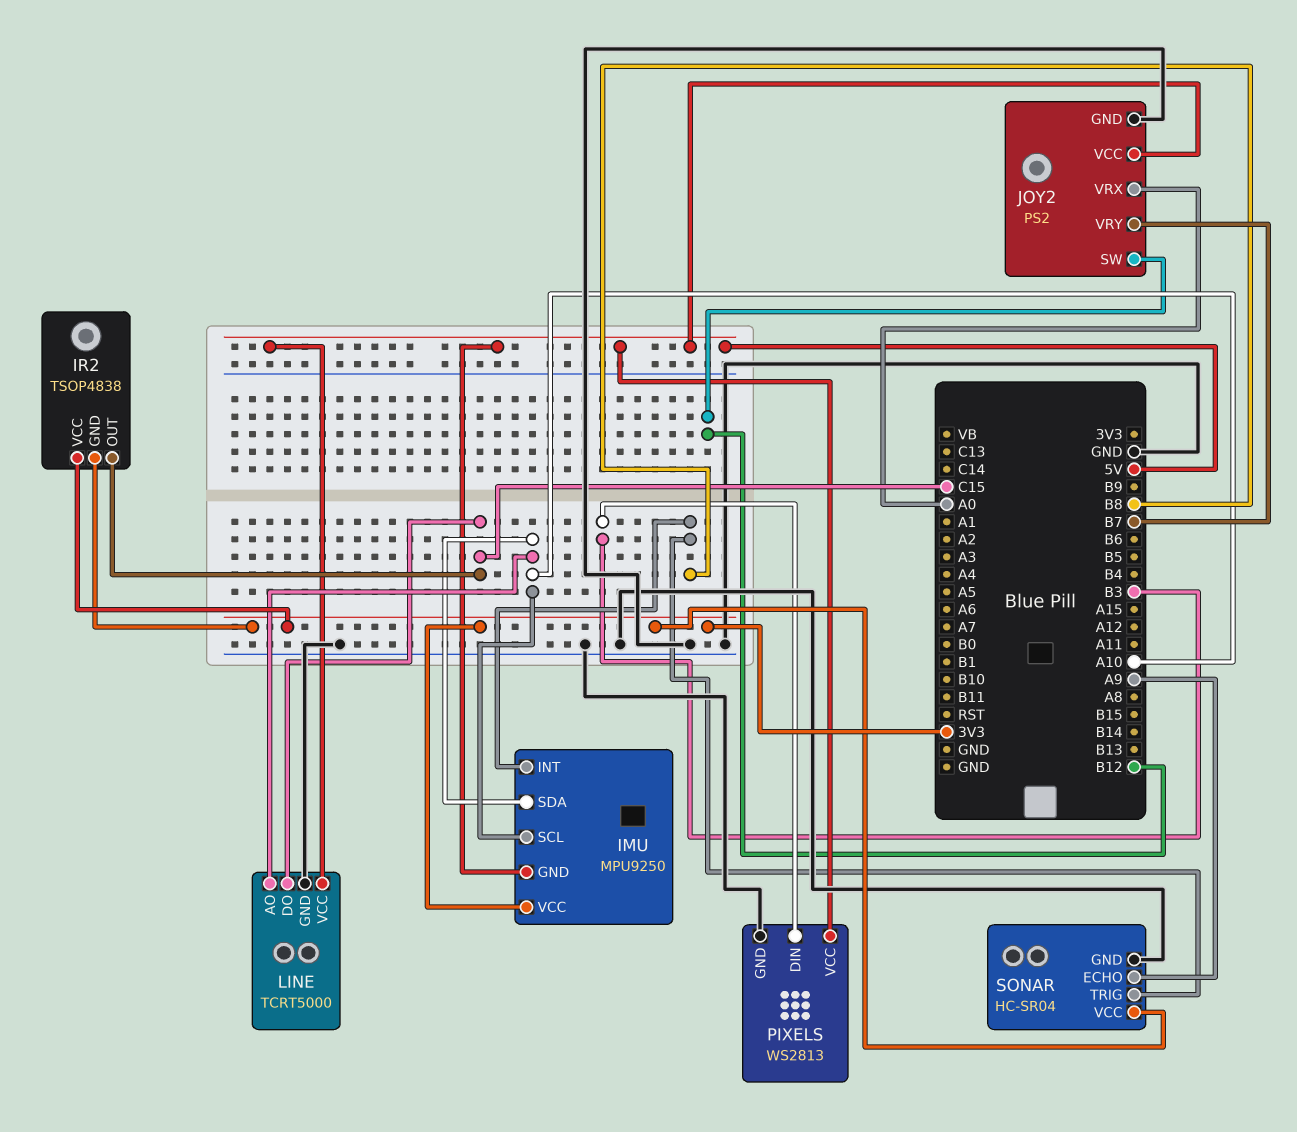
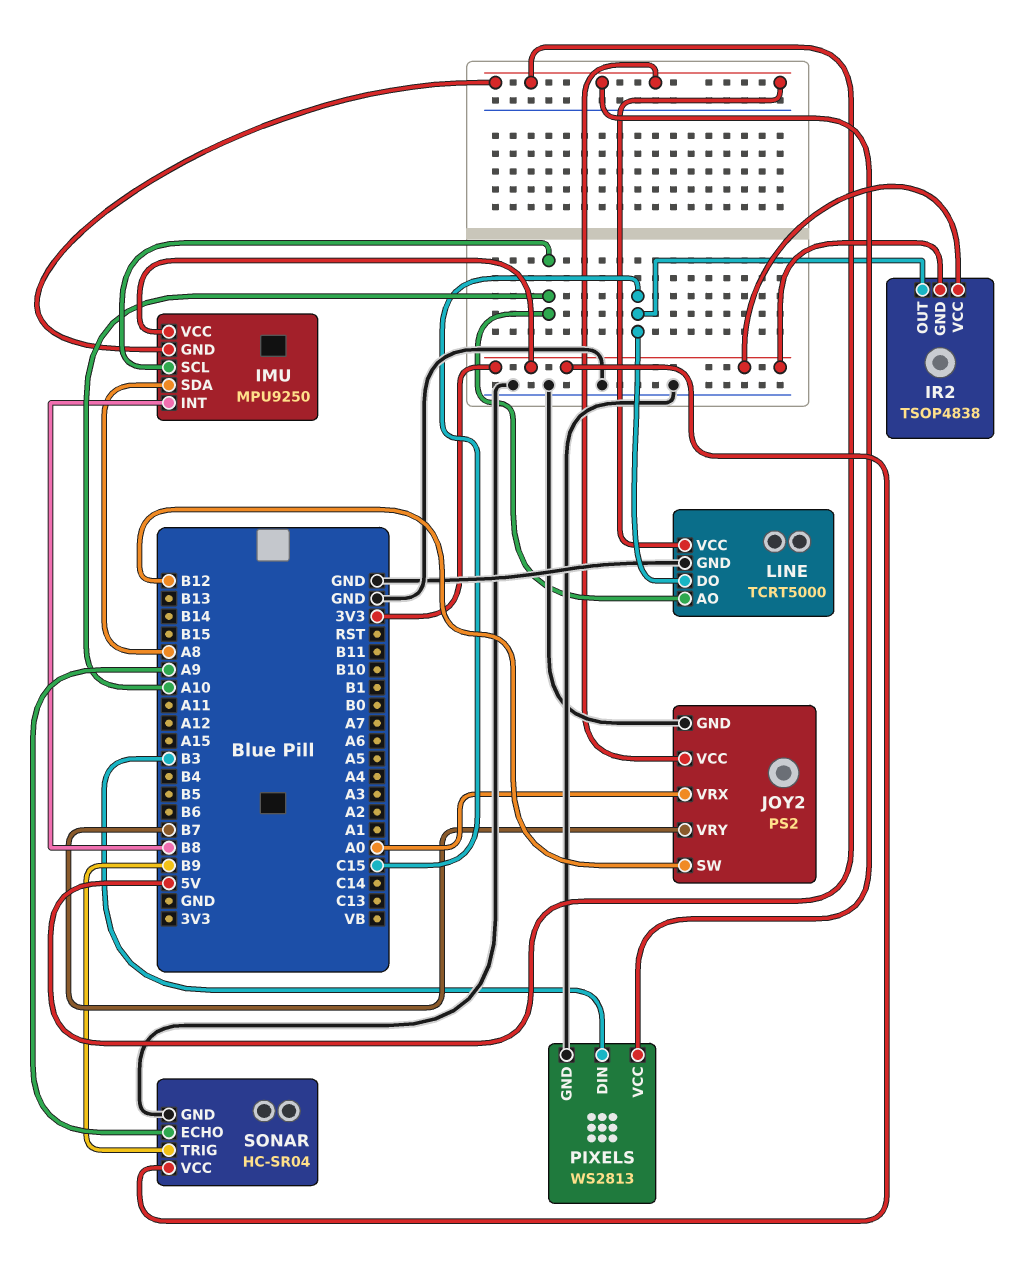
IMU pin SDA: A10 -> A8
SONAR pin TRIG: B8 -> B9

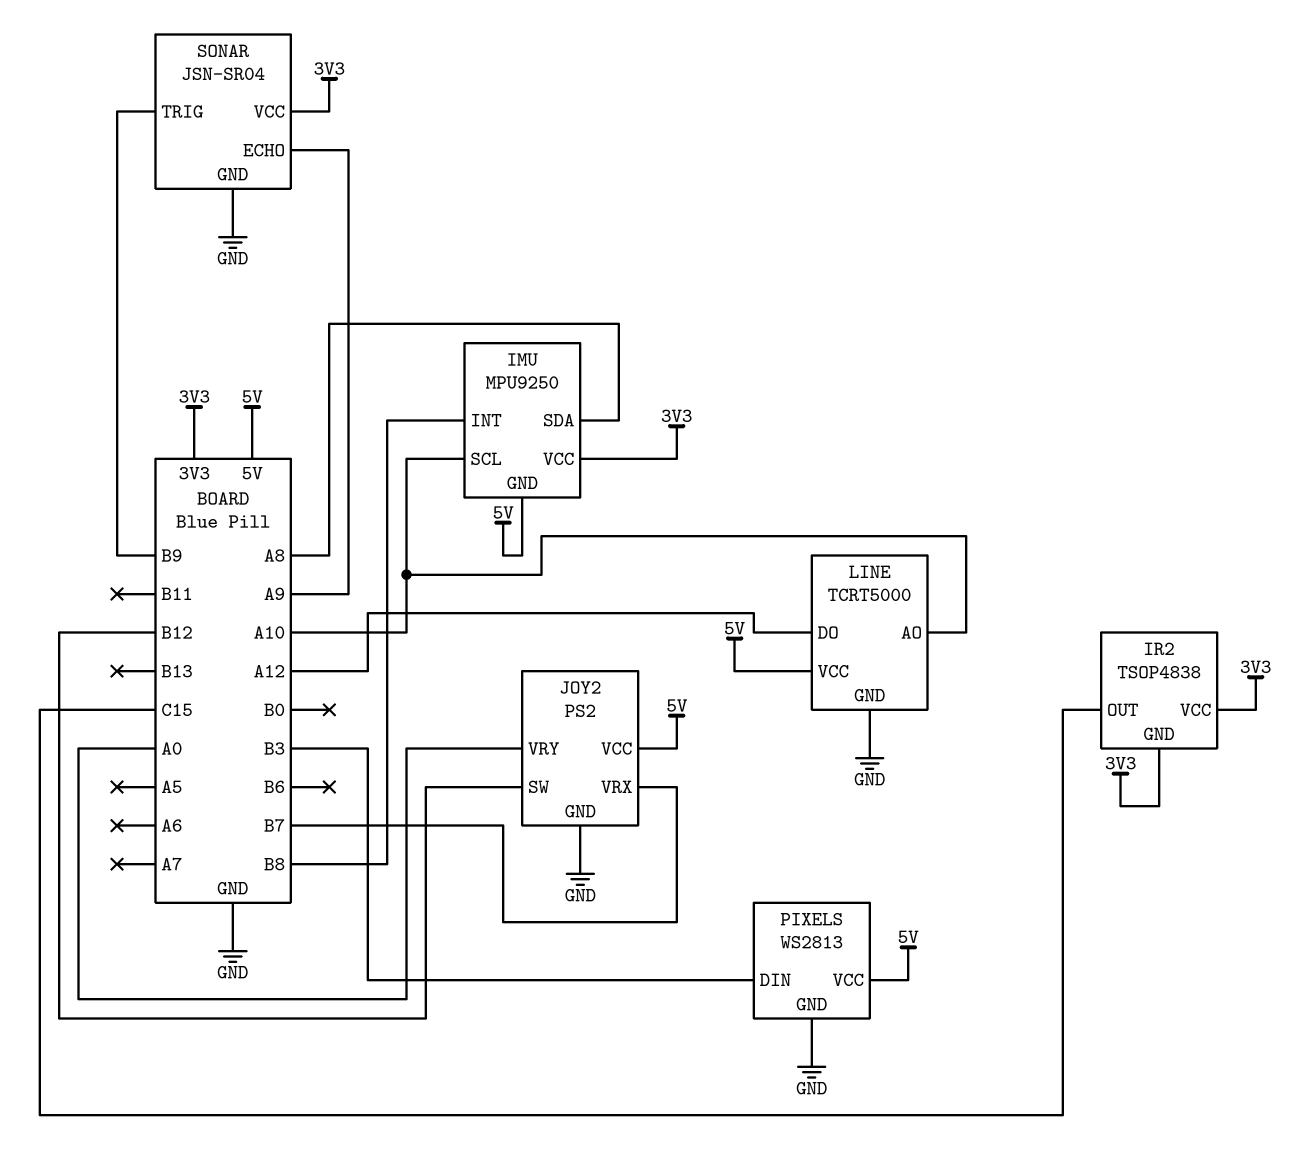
JOY2 pin VRX: A0 -> B7
JOY2 pin VRY: B7 -> A0
LINE pin DO: C15 -> A12
SONAR: HC-SR04 -> JSN-SR04

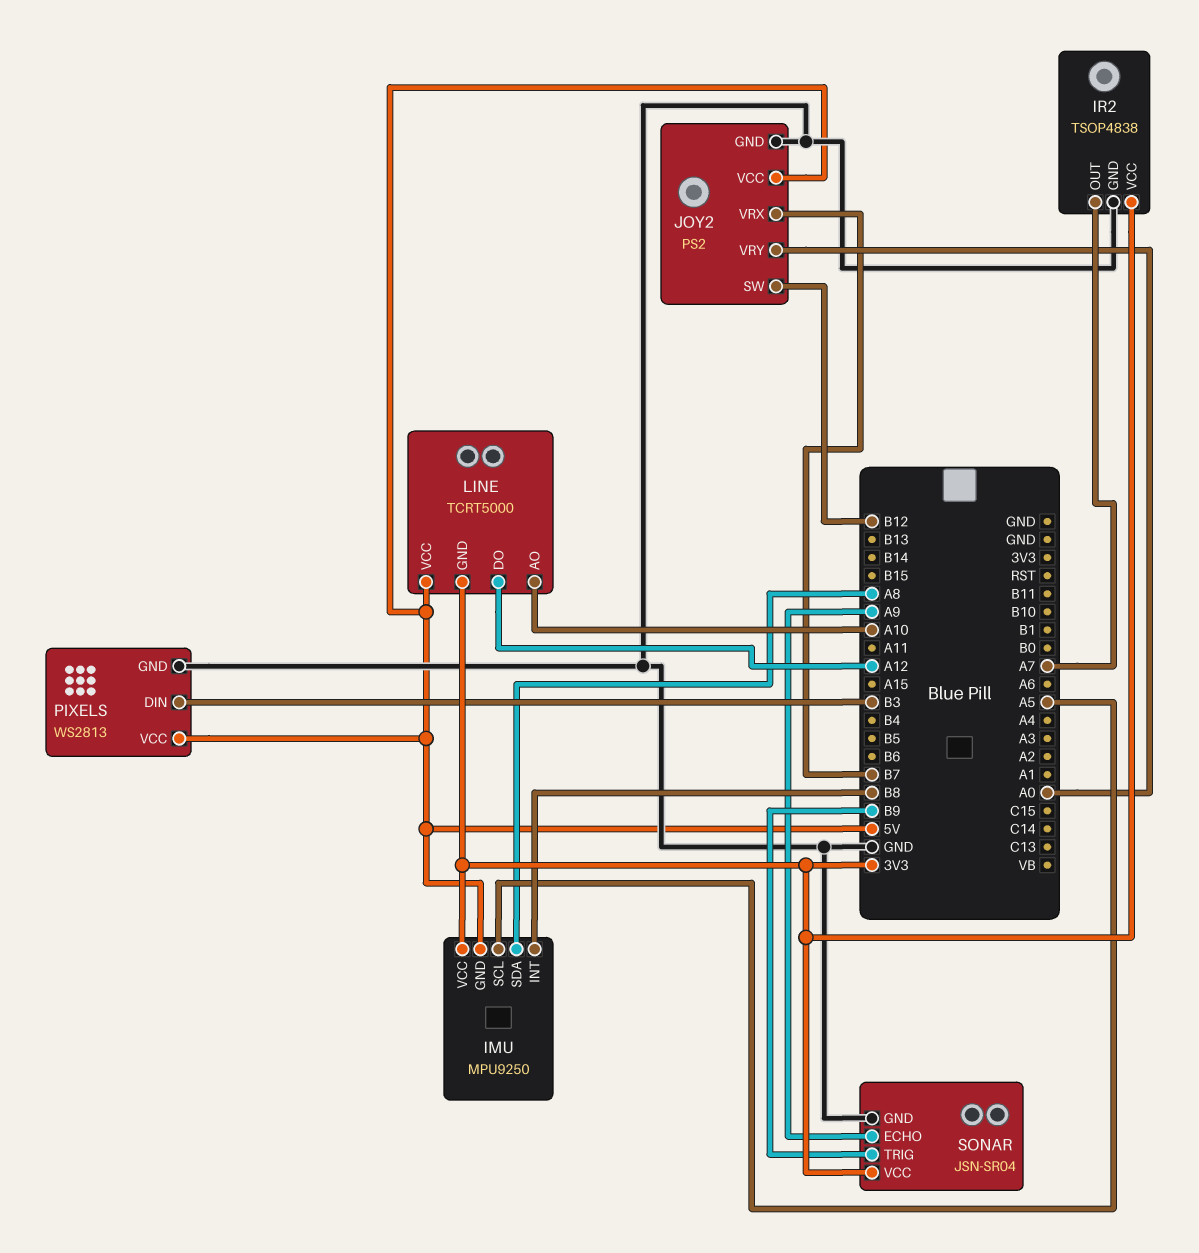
IMU pin SCL: A10 -> A5
IR2 pin GND: 3V3 -> GND
IR2 pin OUT: C15 -> A7
LINE pin GND: GND -> 3V3

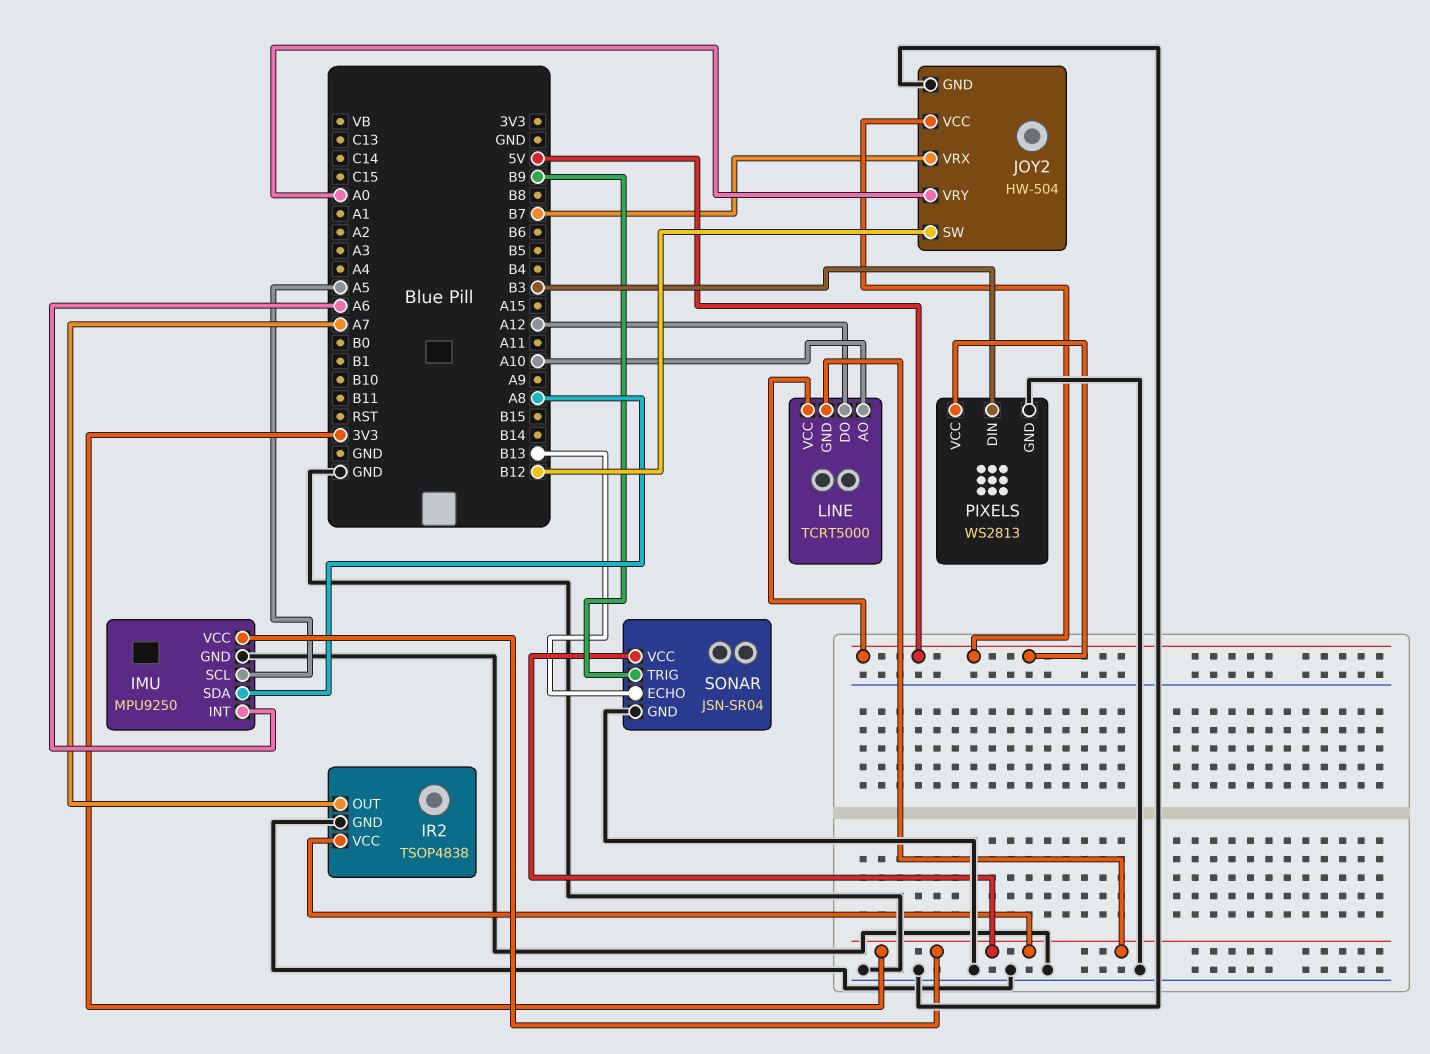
IMU pin GND: 5V -> GND
IMU pin INT: B8 -> A6
JOY2: PS2 -> HW-504
SONAR pin ECHO: A9 -> B13

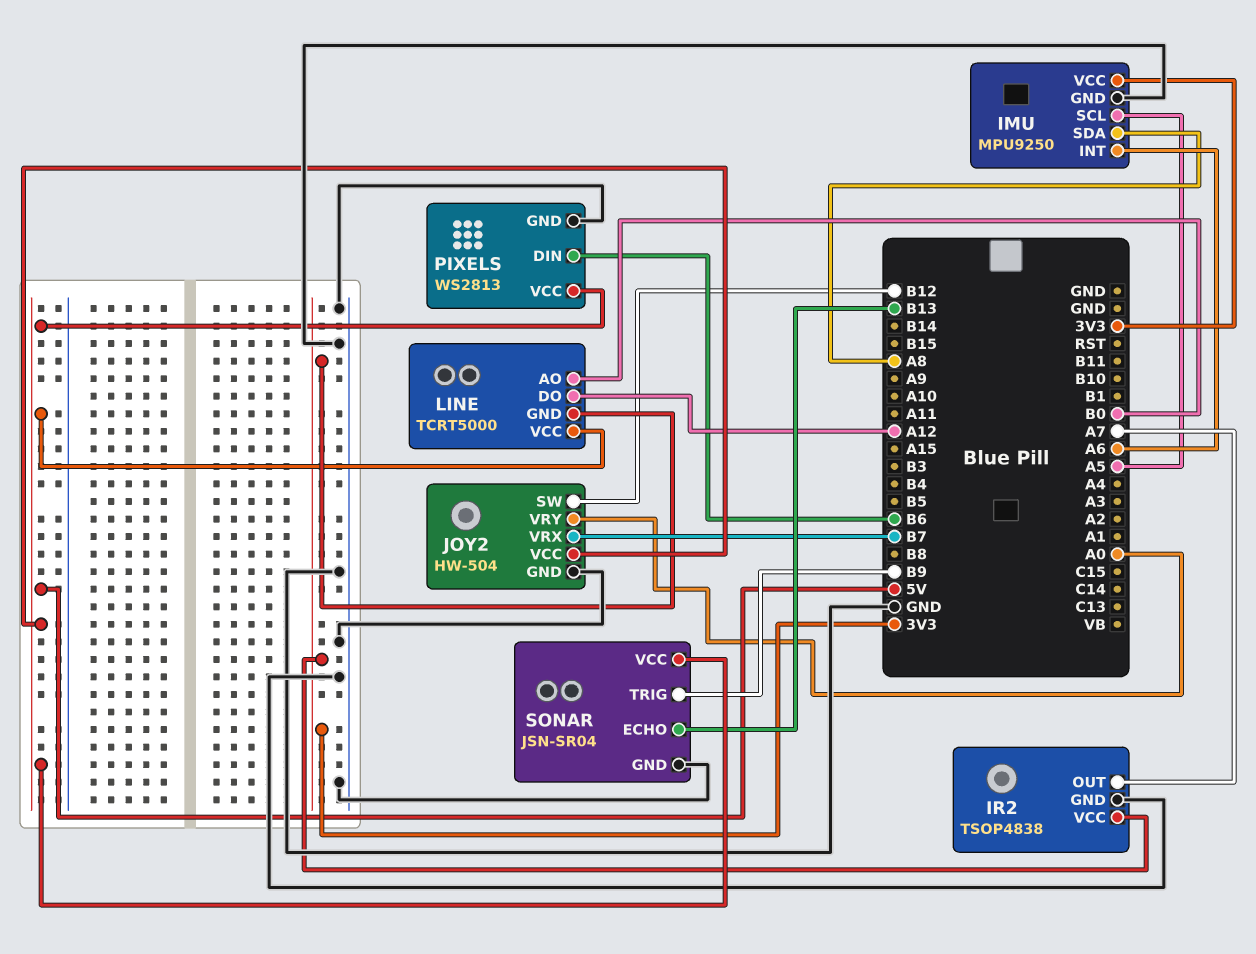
LINE pin AO: A10 -> B0
PIXELS pin DIN: B3 -> B6
SONAR pin VCC: 3V3 -> 5V

